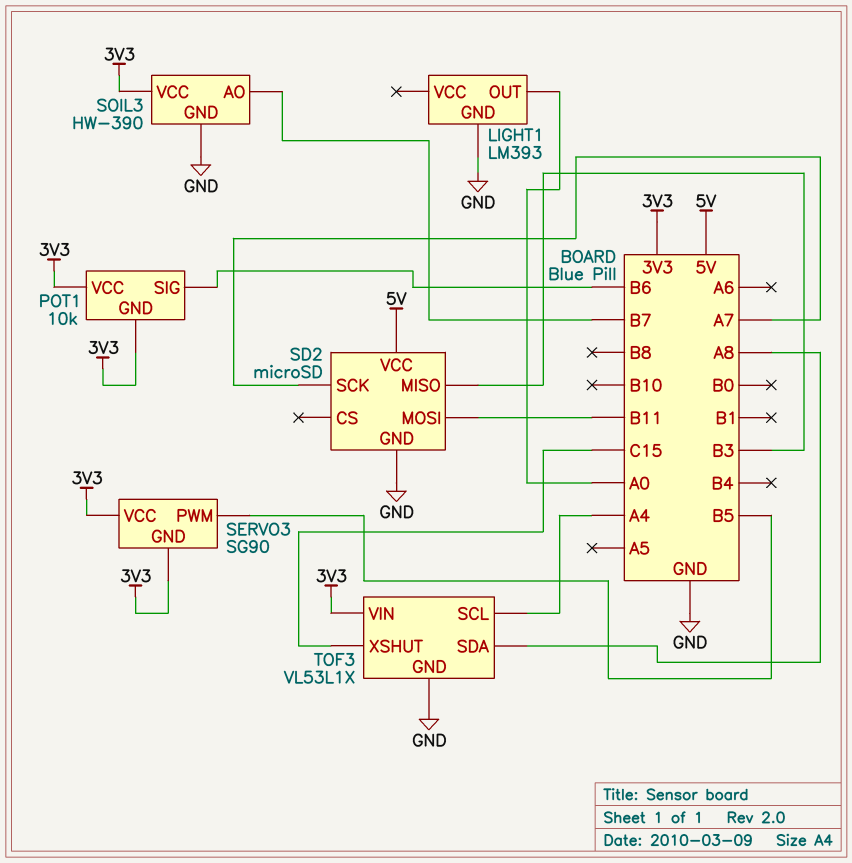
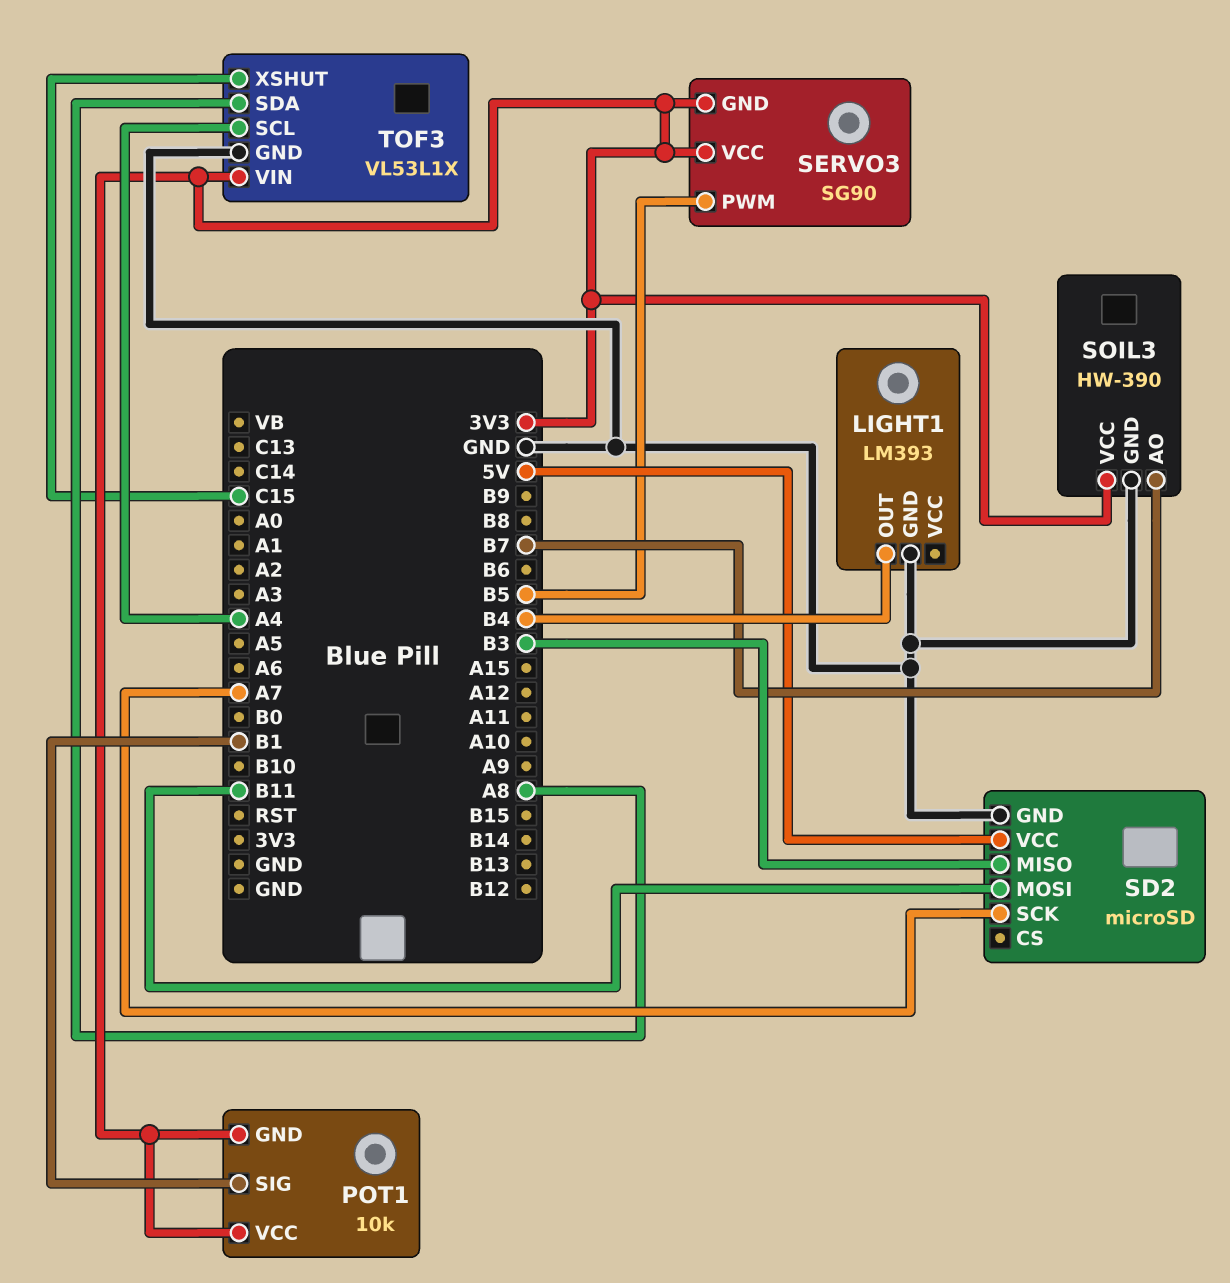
LIGHT1 pin OUT: A0 -> B4
POT1 pin SIG: B6 -> B1

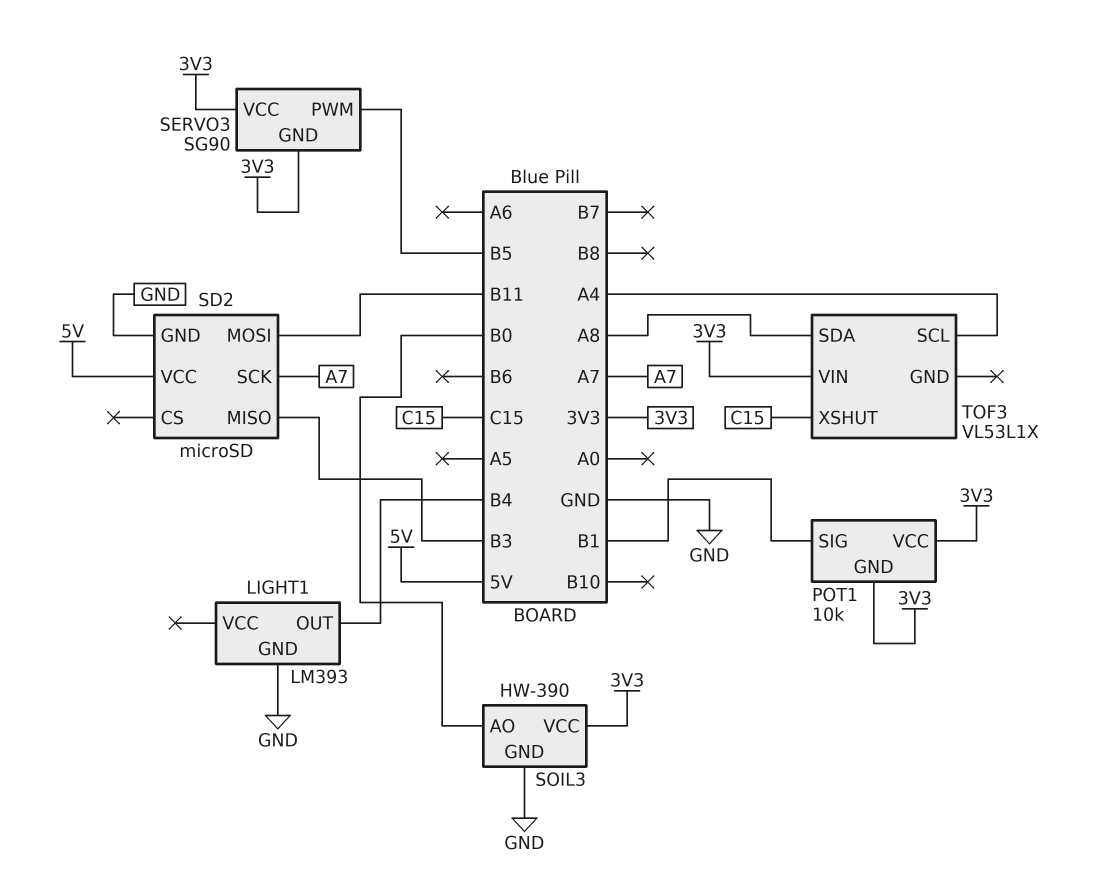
SOIL3 pin AO: B7 -> B0
TOF3 pin GND: GND -> none

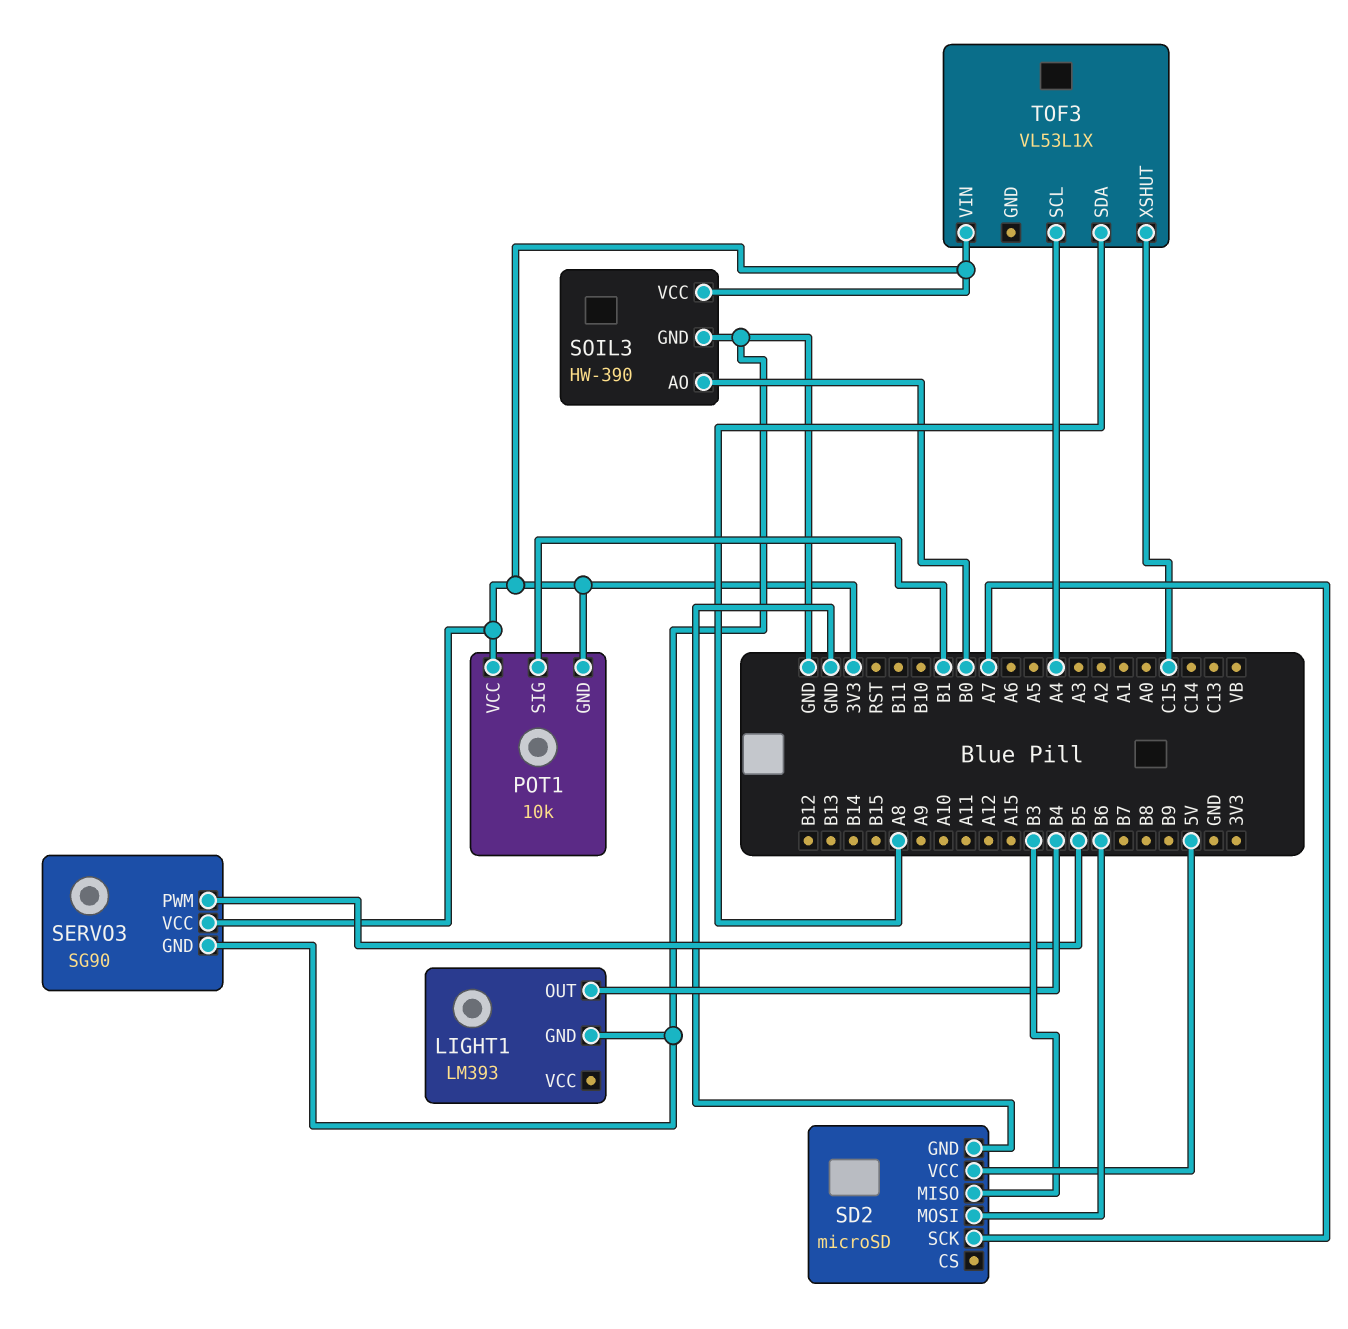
SD2 pin MOSI: B11 -> B6
SERVO3 pin GND: 3V3 -> GND

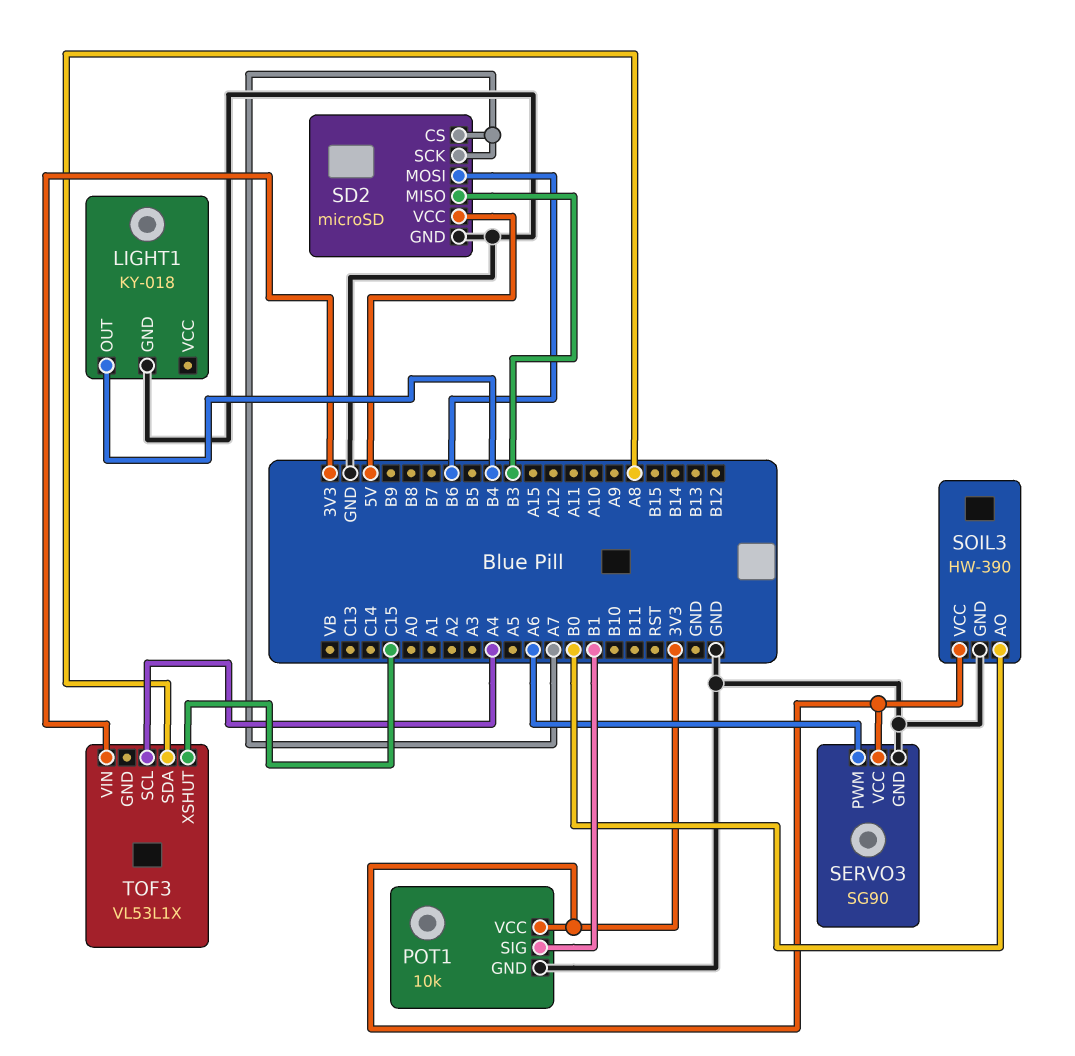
LIGHT1: LM393 -> KY-018
POT1 pin GND: 3V3 -> GND
SD2 pin CS: none -> A7
SERVO3 pin PWM: B5 -> A6

